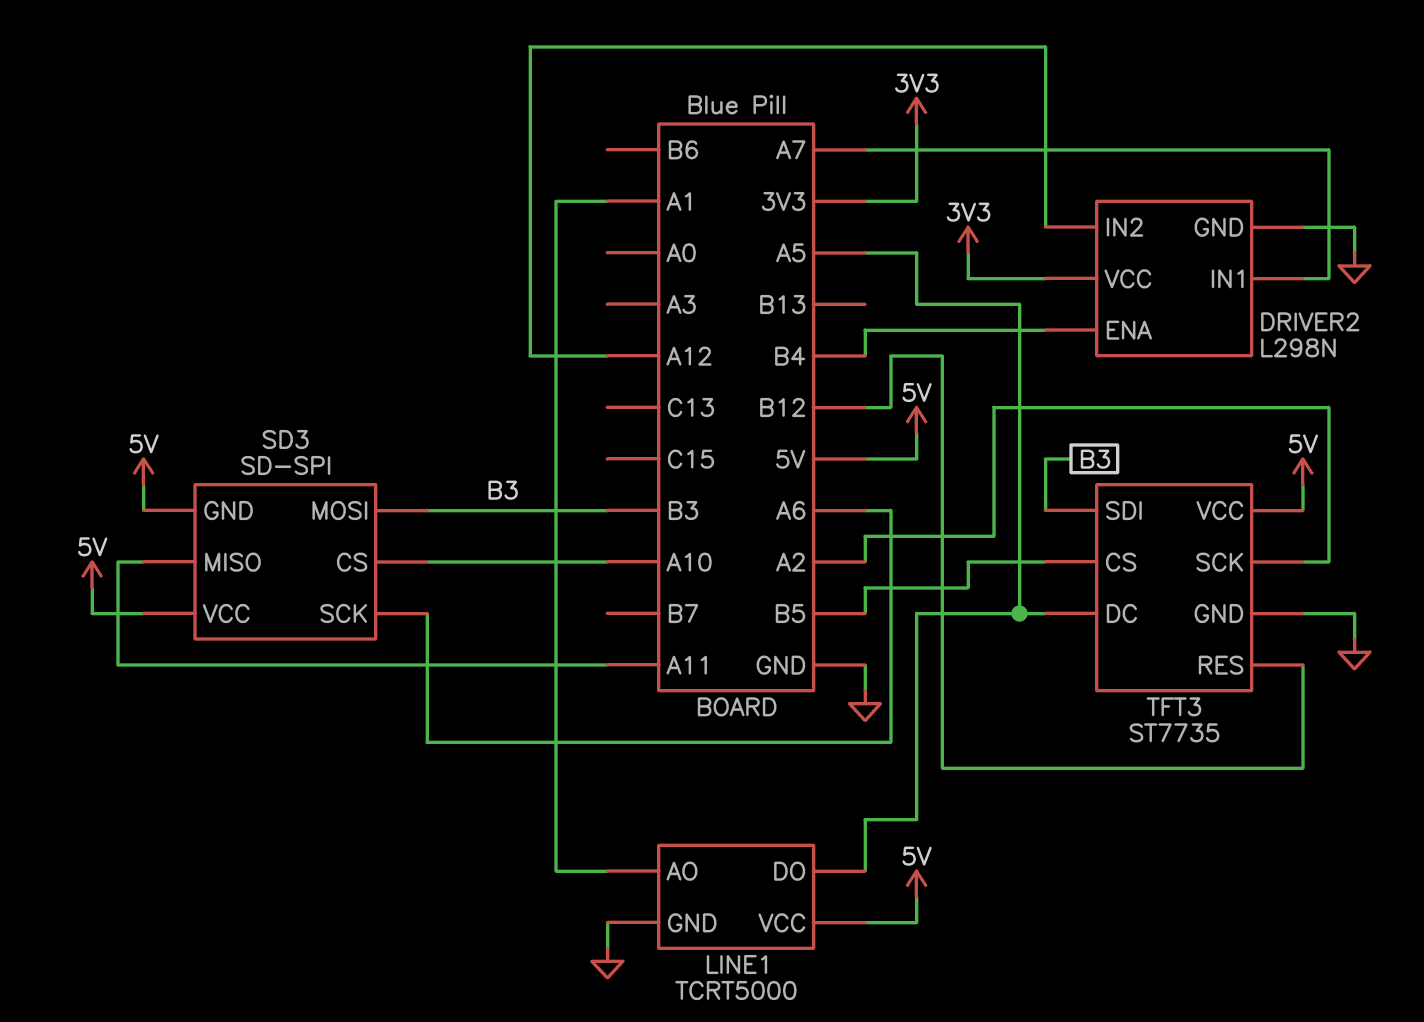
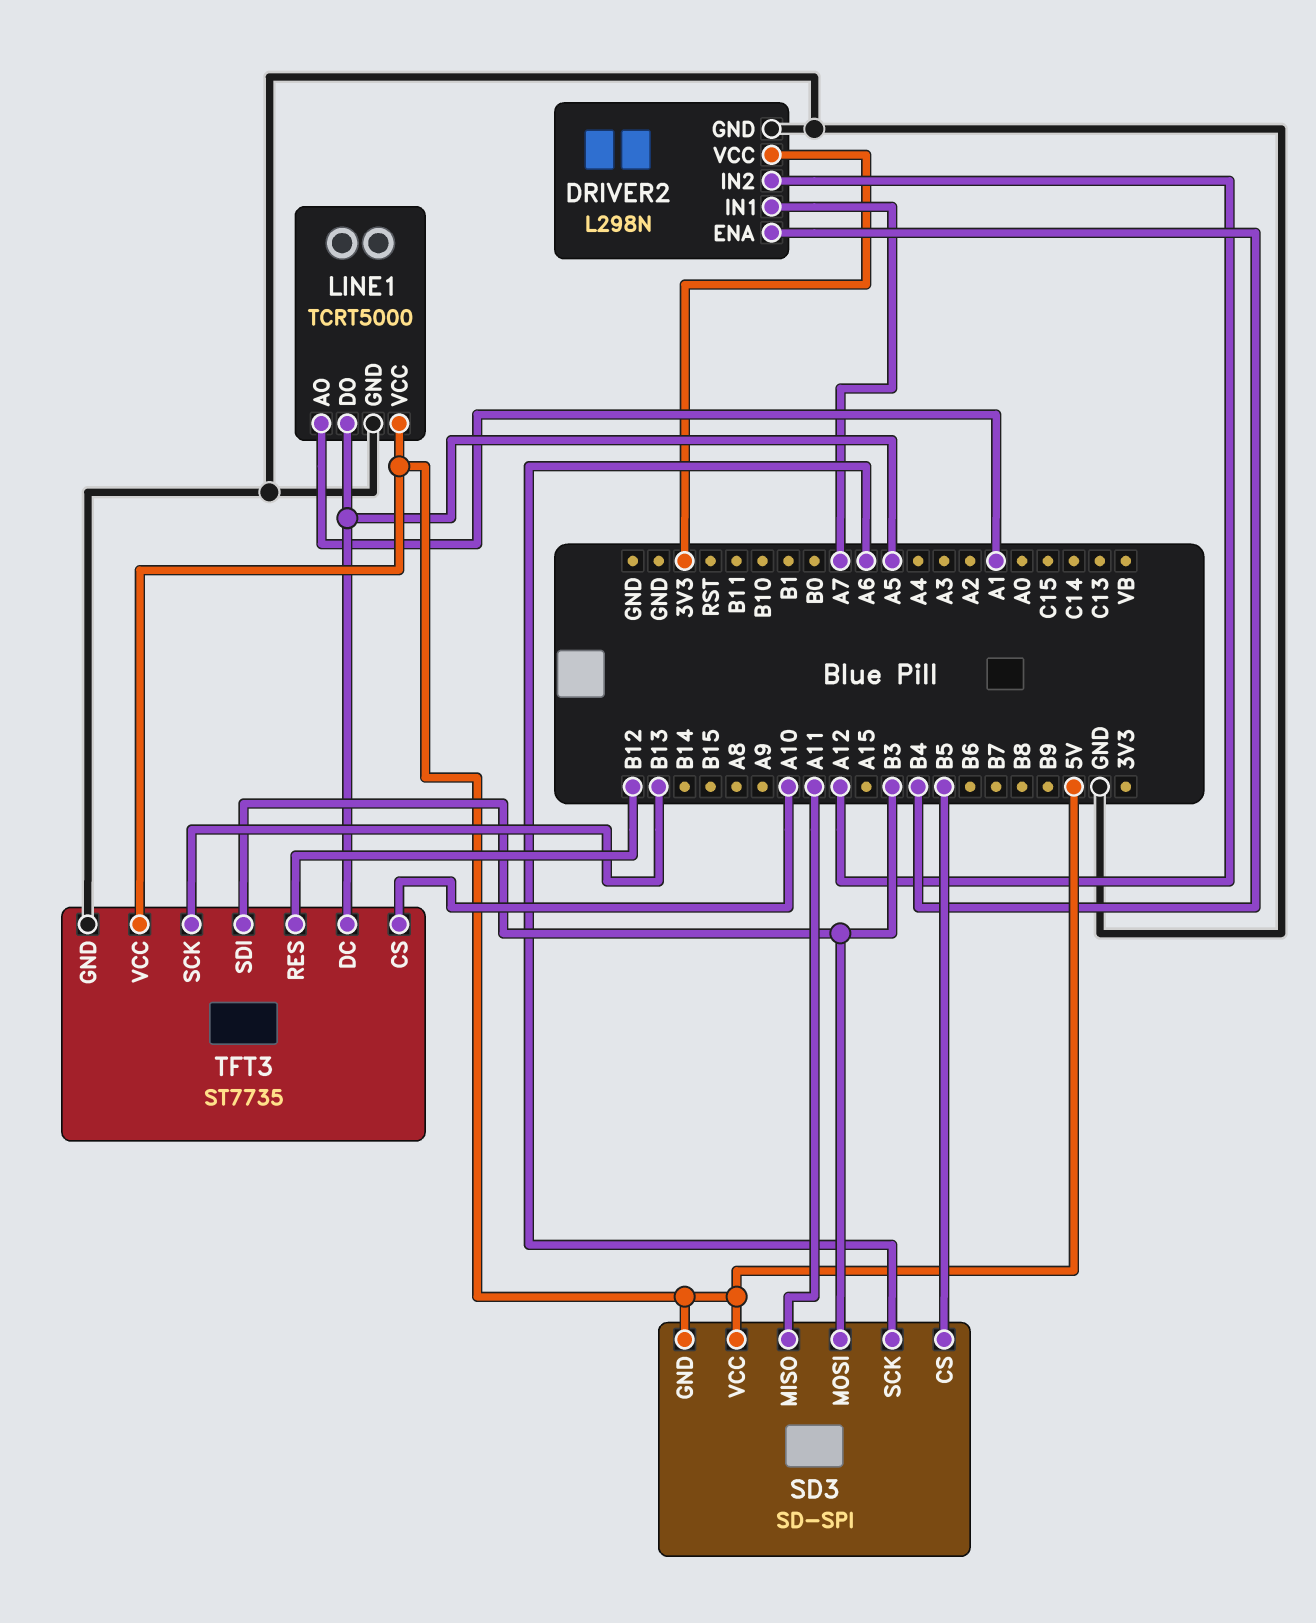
SD3 pin CS: A10 -> B5
TFT3 pin CS: B5 -> A10
TFT3 pin SCK: A2 -> B13

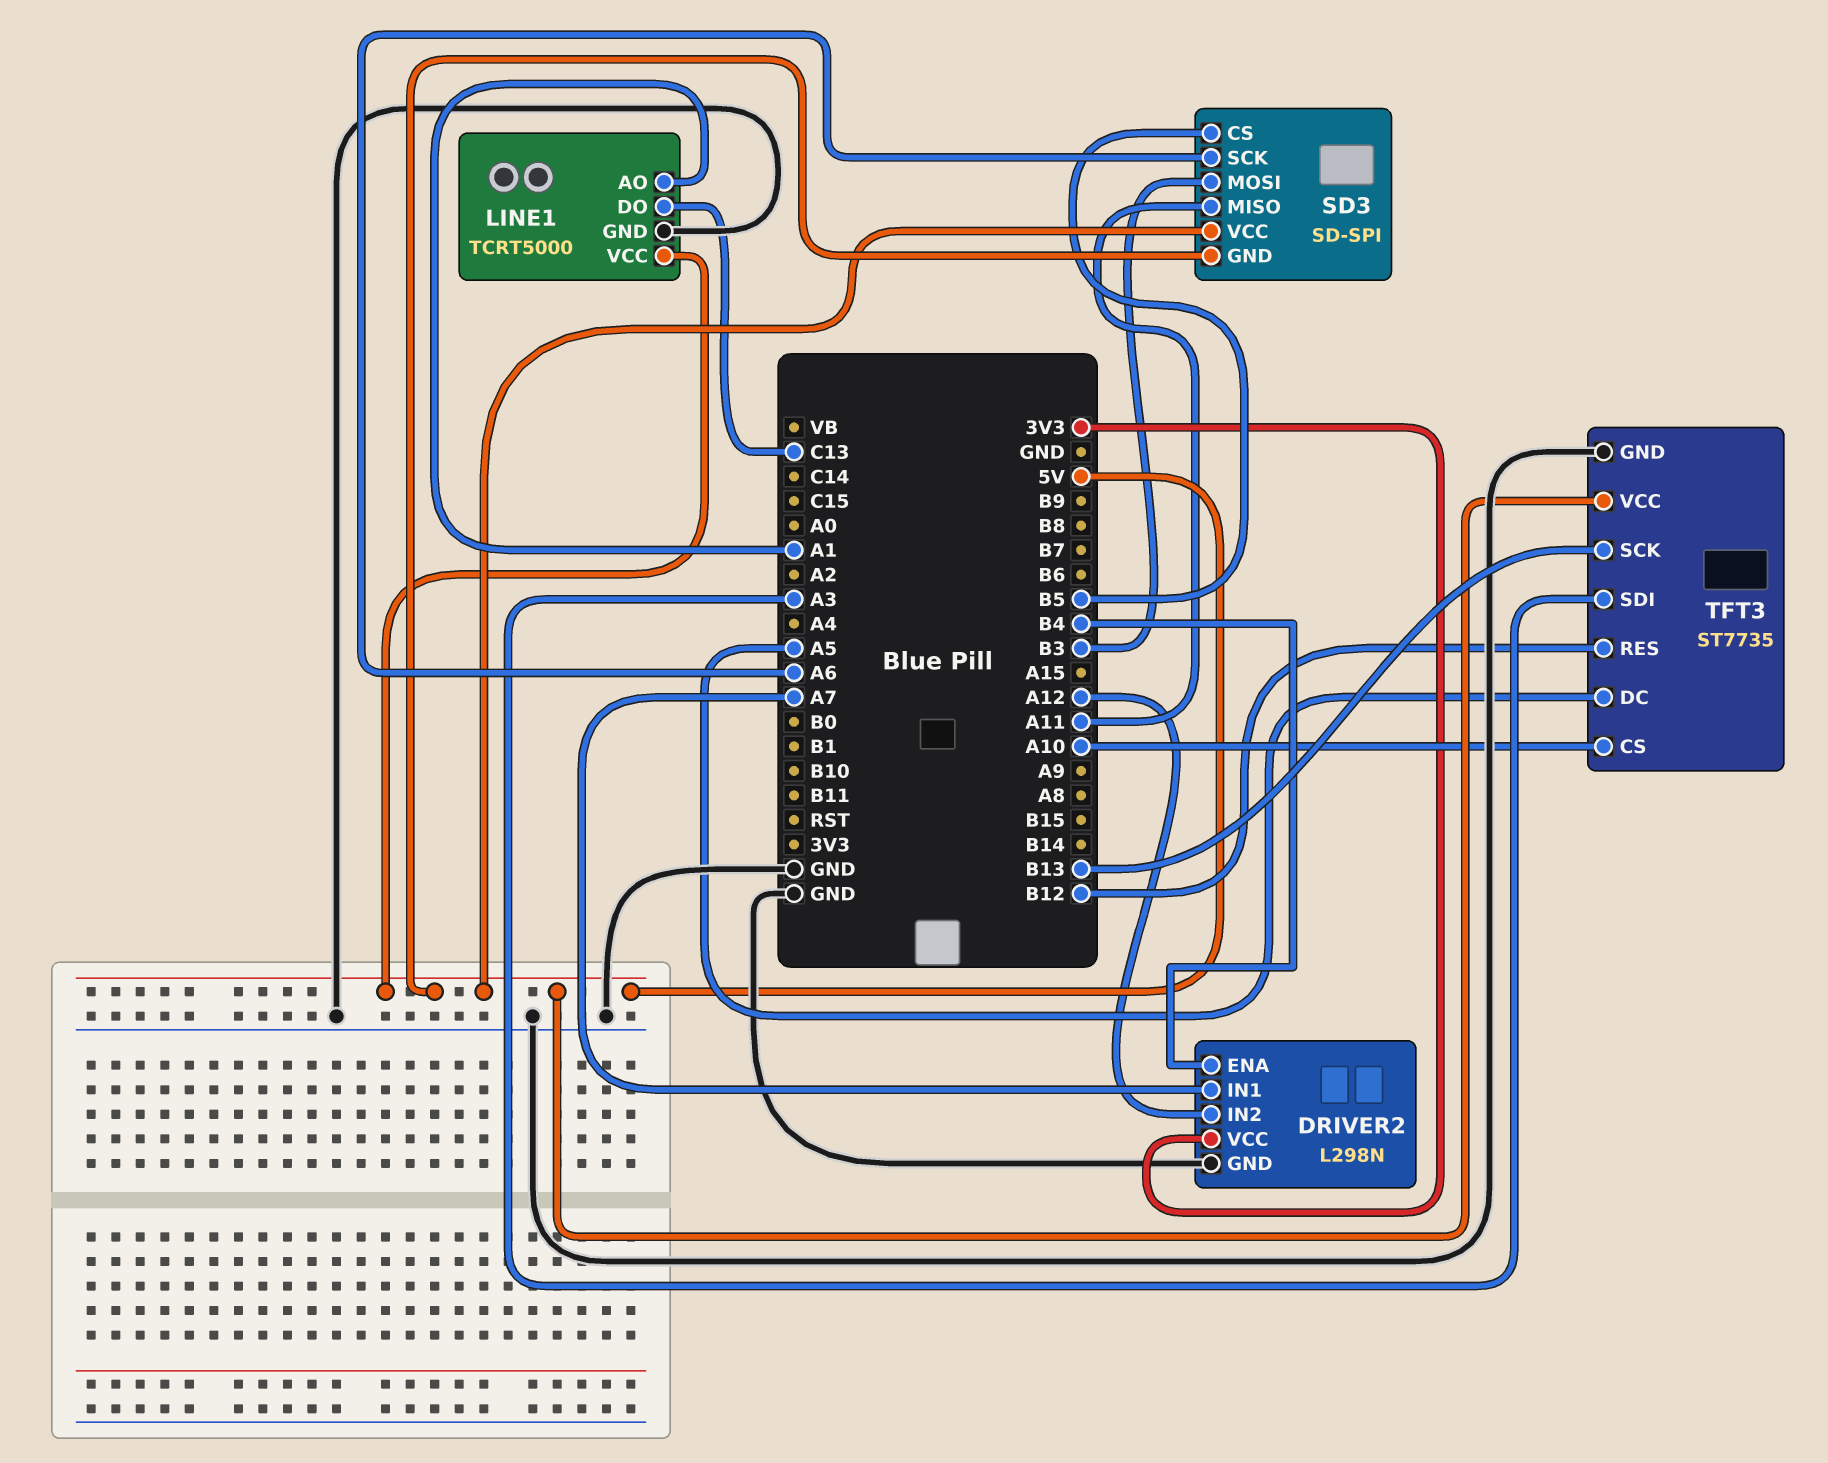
LINE1 pin DO: A5 -> C13
TFT3 pin SDI: B3 -> A3

